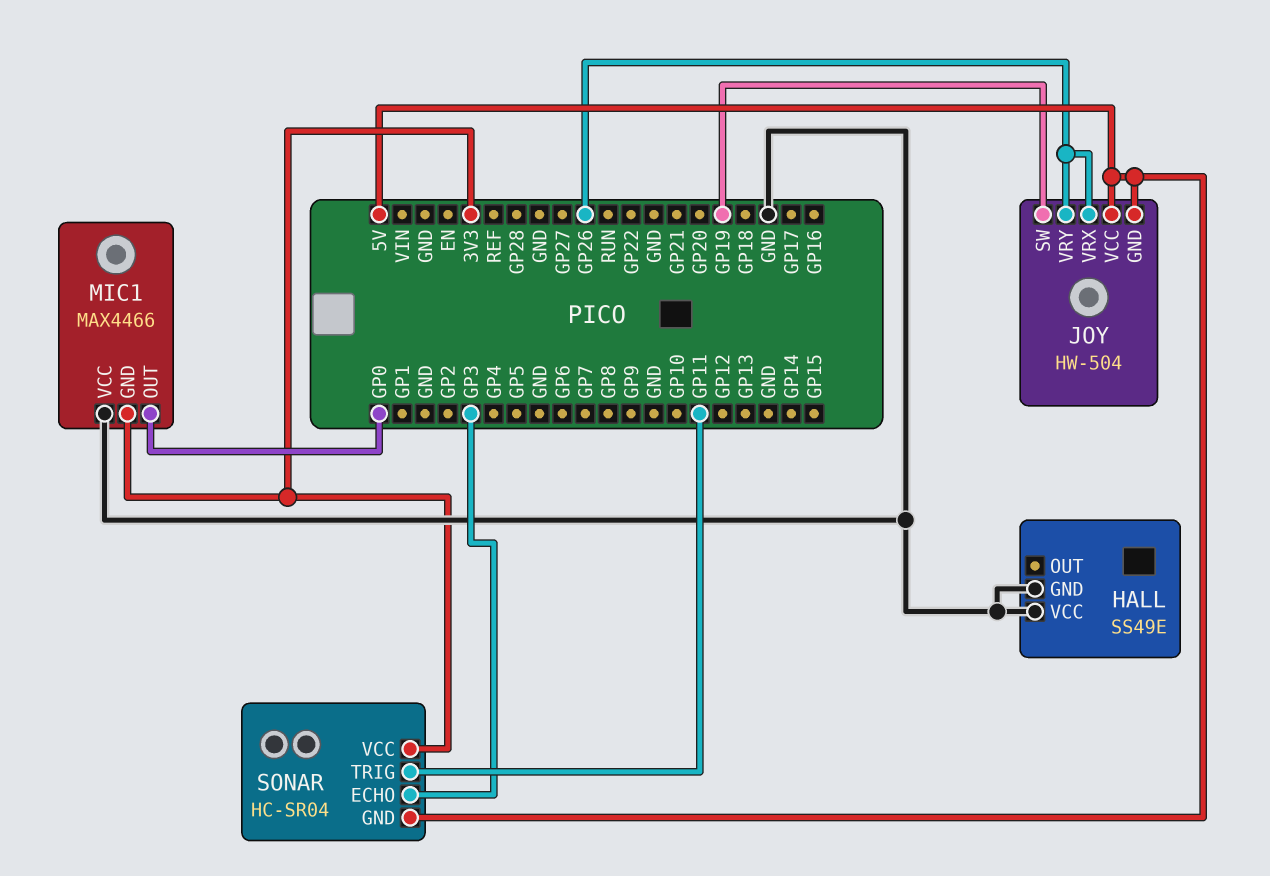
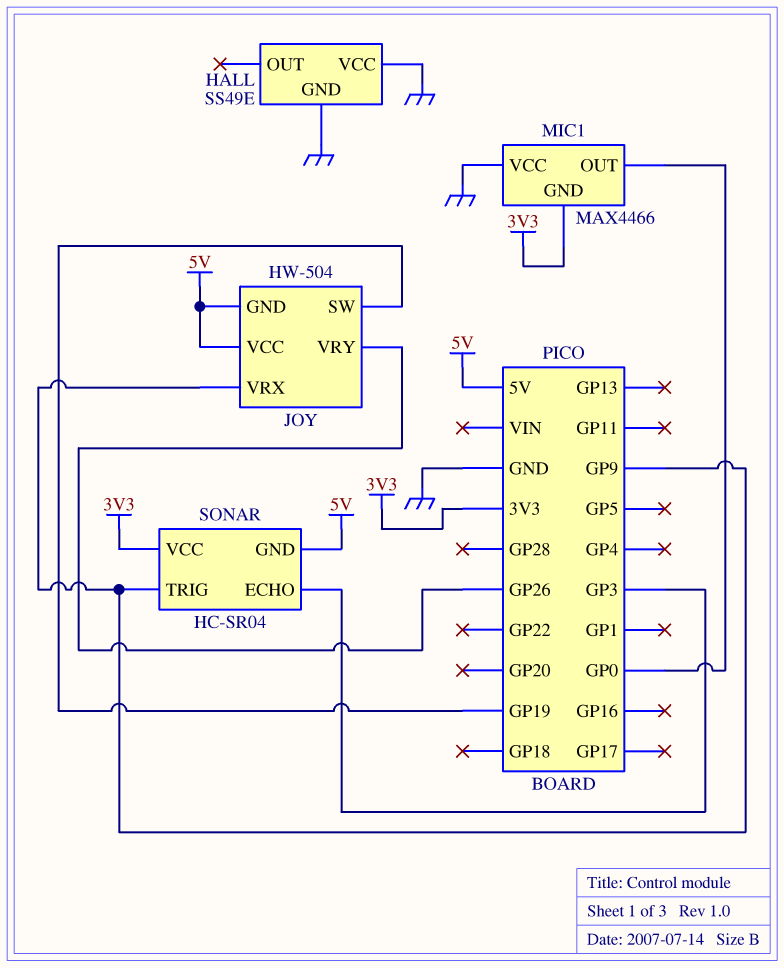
JOY pin VRX: GP26 -> GP9
SONAR pin TRIG: GP11 -> GP9

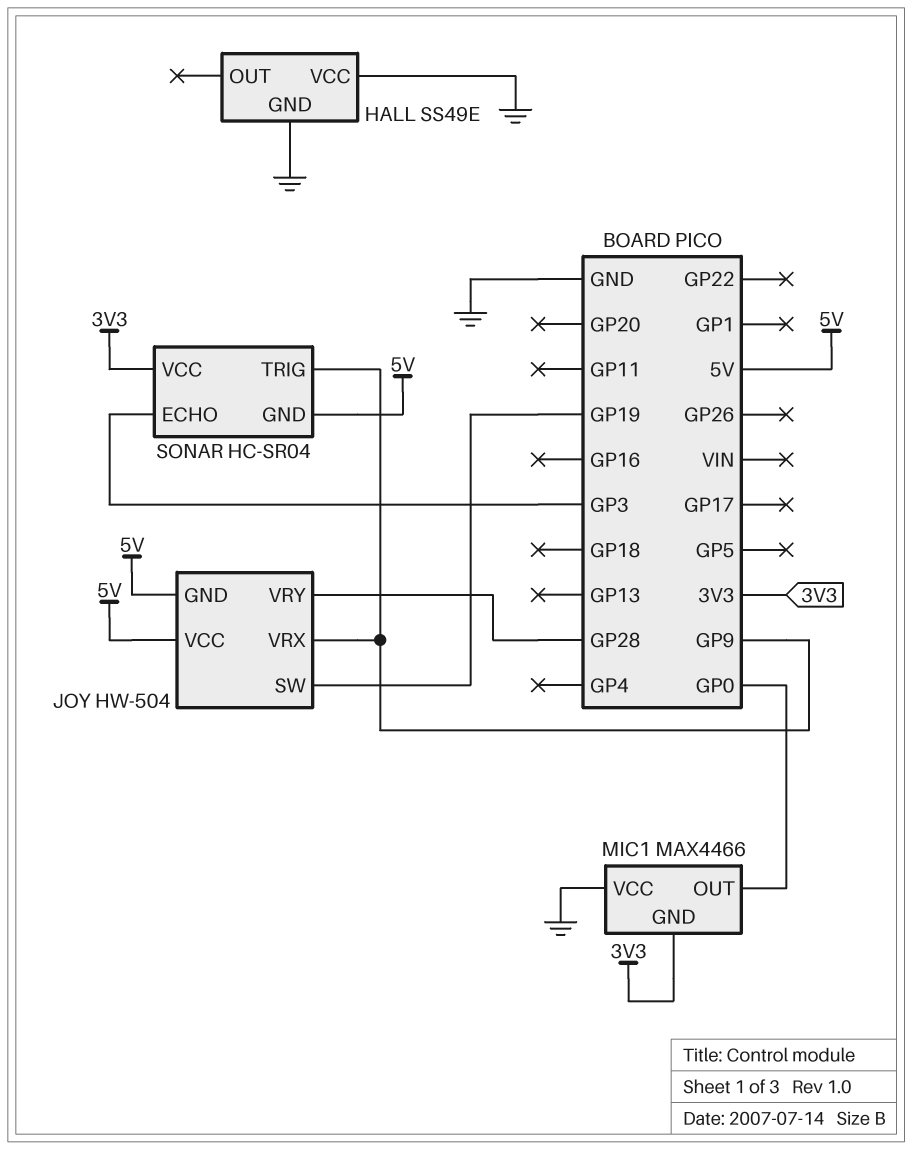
JOY pin VRY: GP26 -> GP28

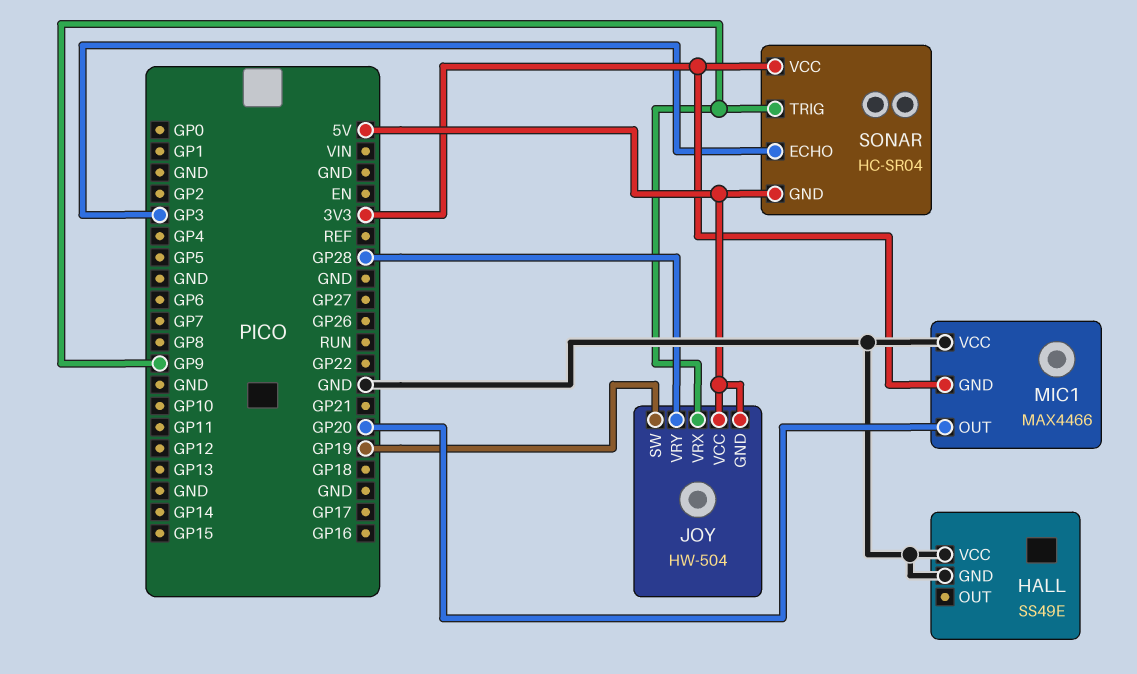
MIC1 pin OUT: GP0 -> GP20

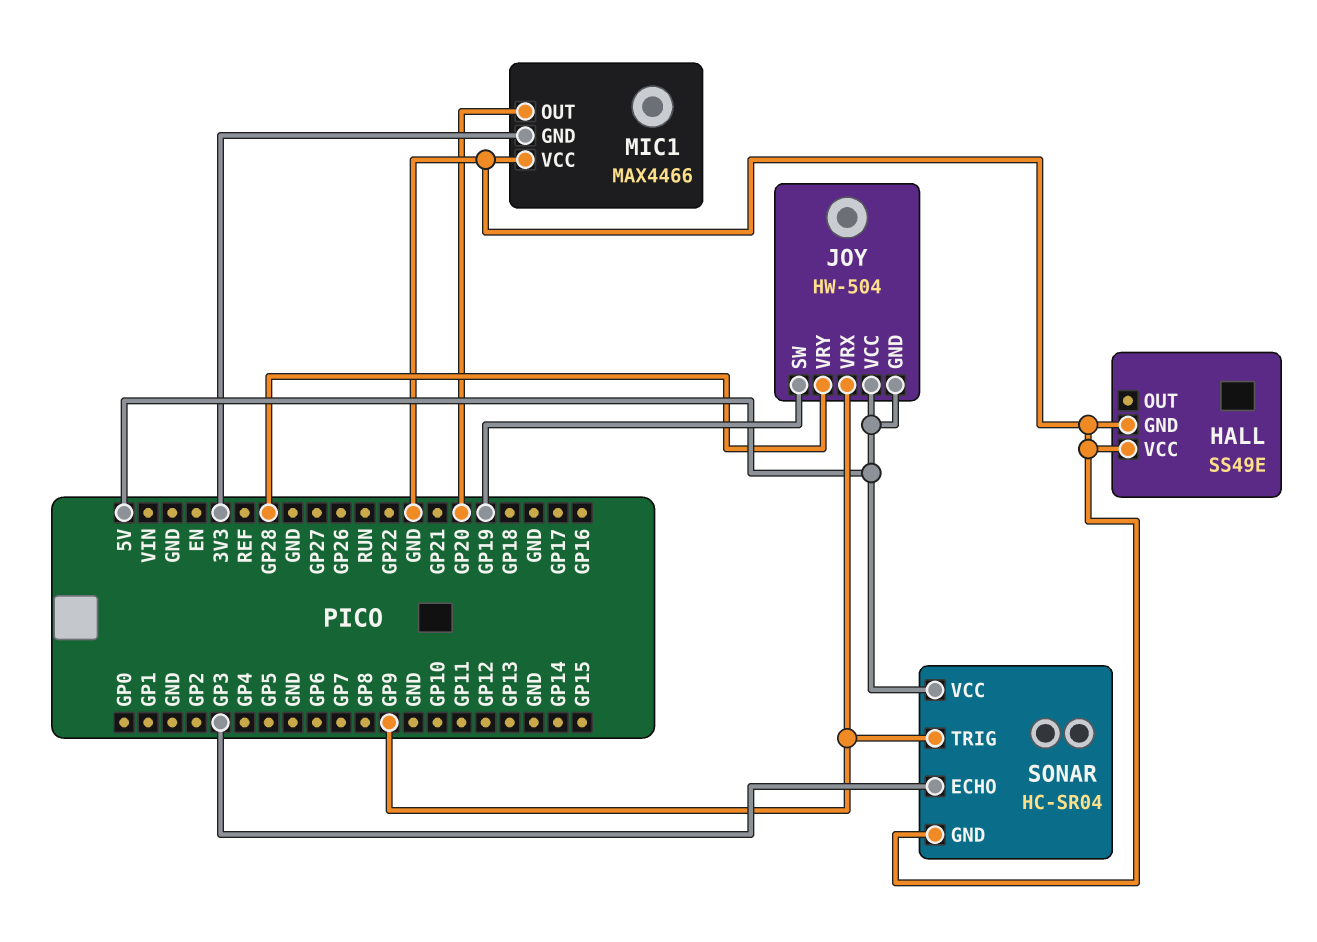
SONAR pin GND: 5V -> GND
SONAR pin VCC: 3V3 -> 5V

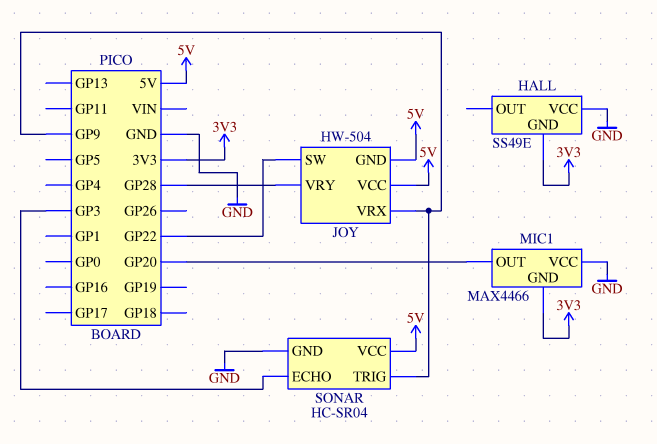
HALL pin GND: GND -> 3V3
JOY pin SW: GP19 -> GP22

